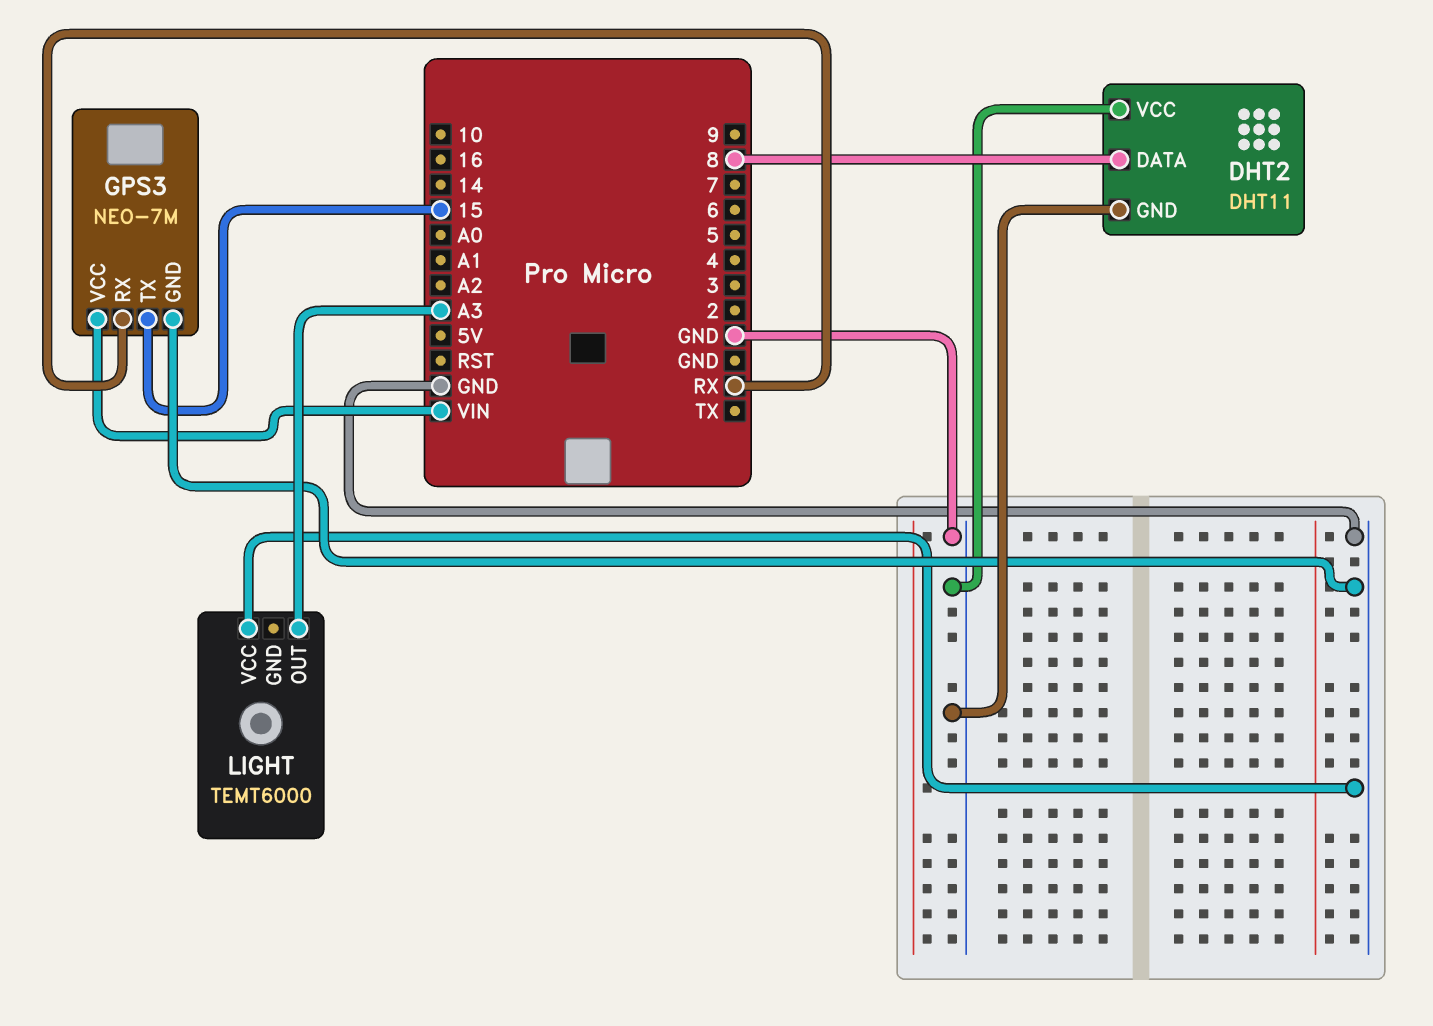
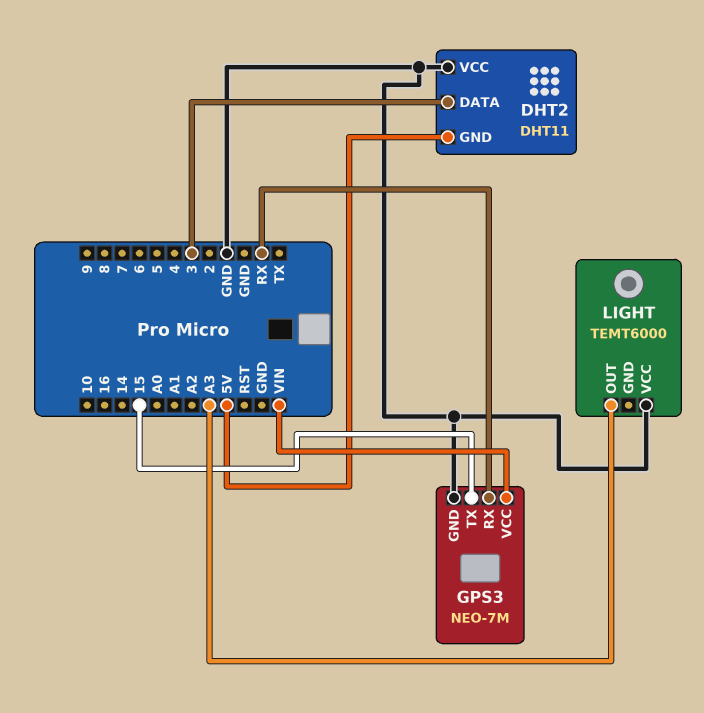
DHT2 pin DATA: 8 -> 3
DHT2 pin GND: GND -> 5V

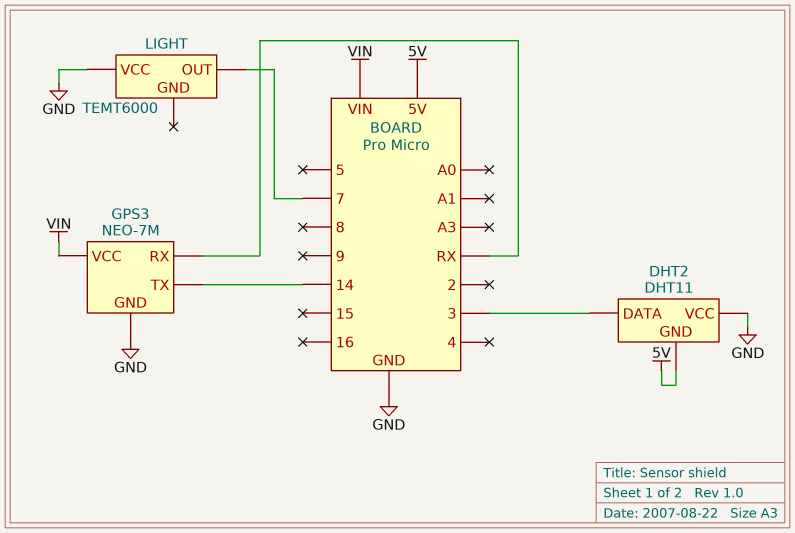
GPS3 pin TX: 15 -> 14
LIGHT pin OUT: A3 -> 7

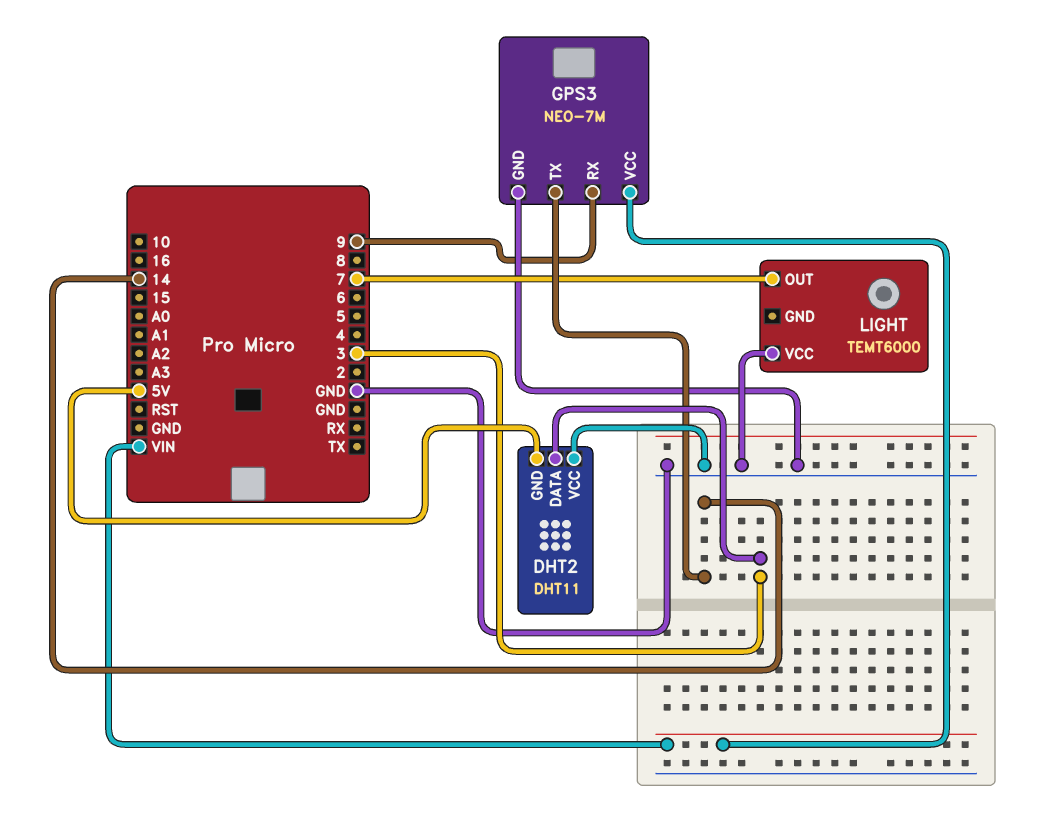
GPS3 pin RX: RX -> 9

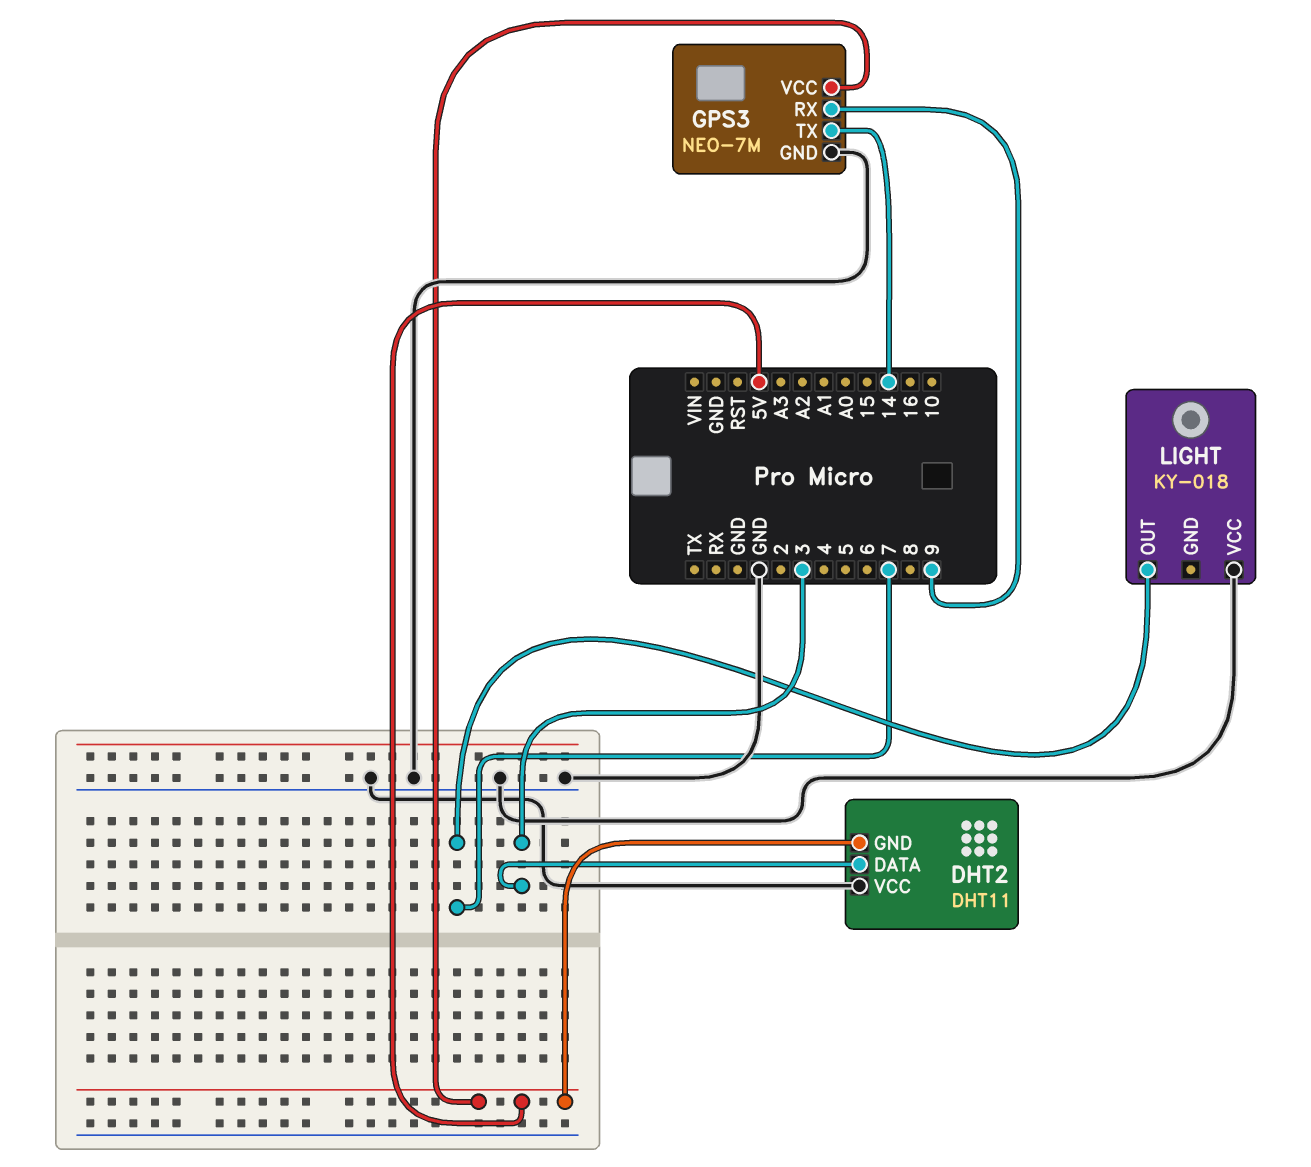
GPS3 pin VCC: VIN -> 5V
LIGHT: TEMT6000 -> KY-018

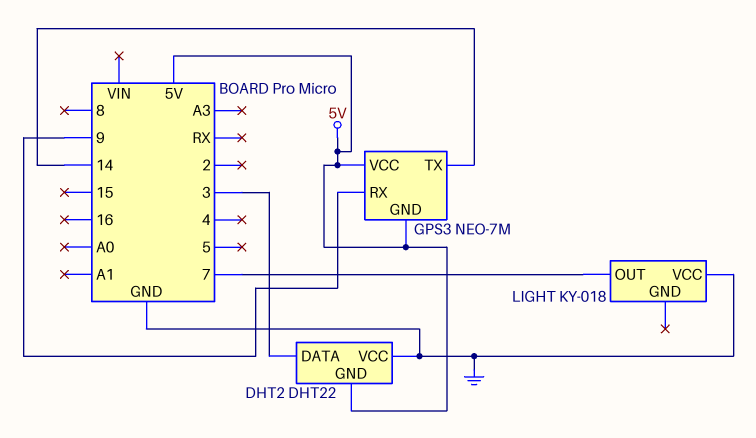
DHT2: DHT11 -> DHT22
GPS3 pin GND: GND -> 5V

